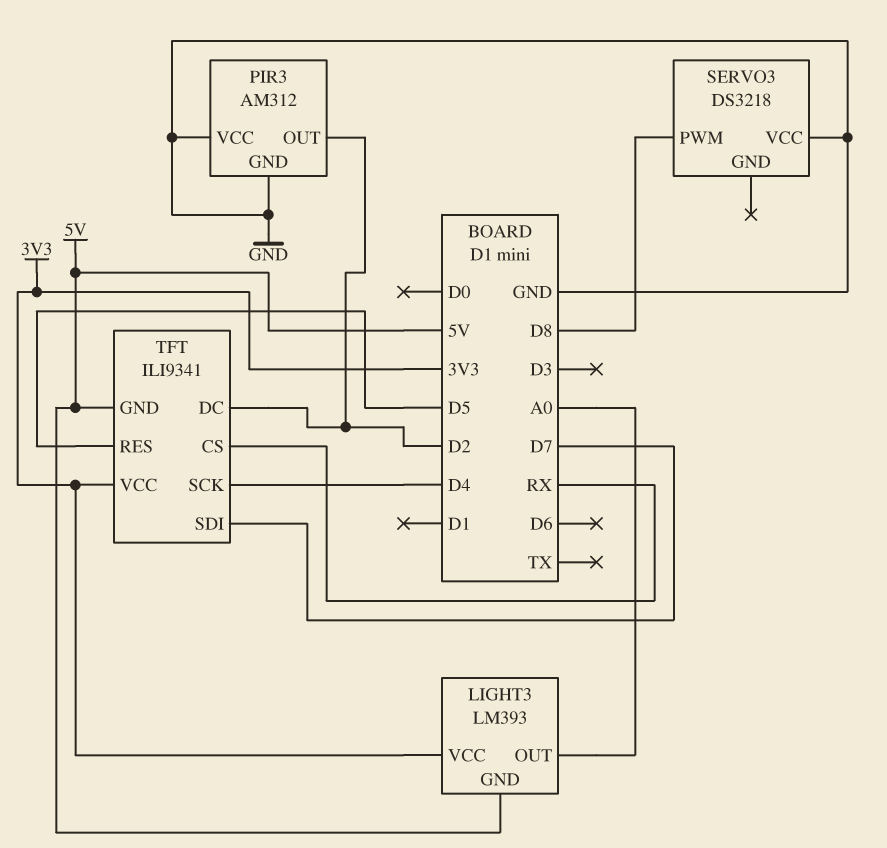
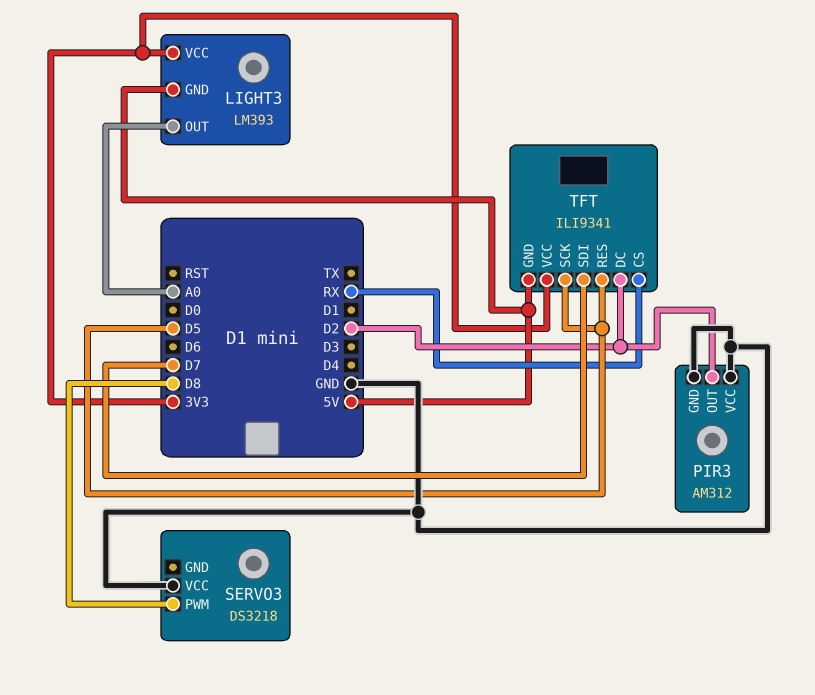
TFT pin SCK: D4 -> D5

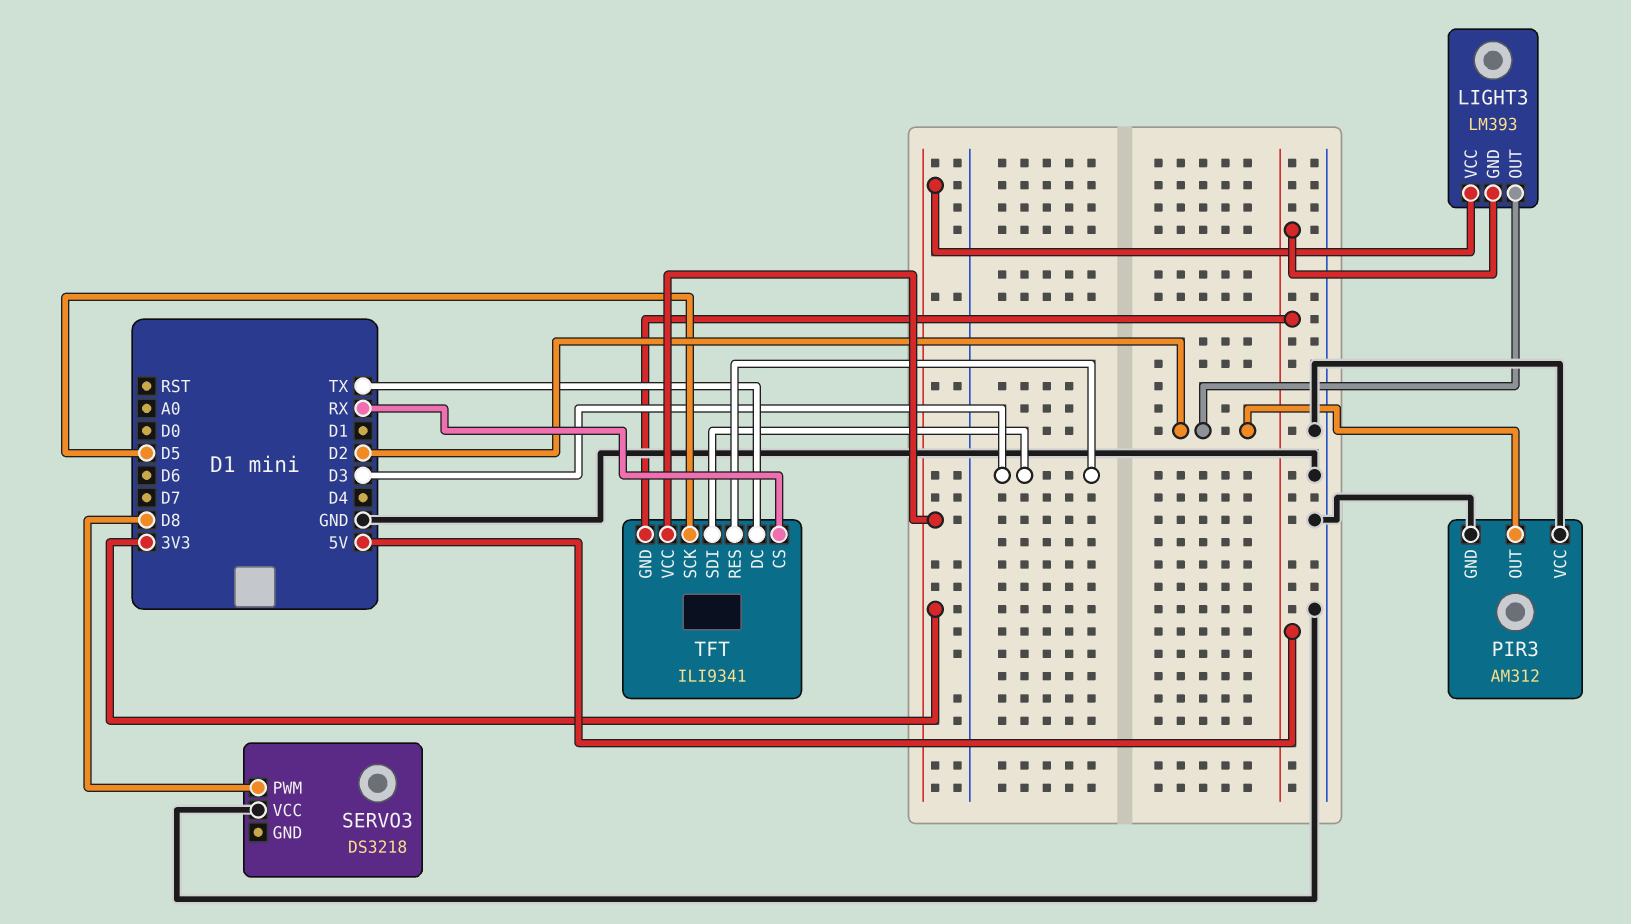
LIGHT3 pin OUT: A0 -> D2
TFT pin DC: D2 -> TX
TFT pin RES: D5 -> D3
TFT pin SDI: D7 -> D3

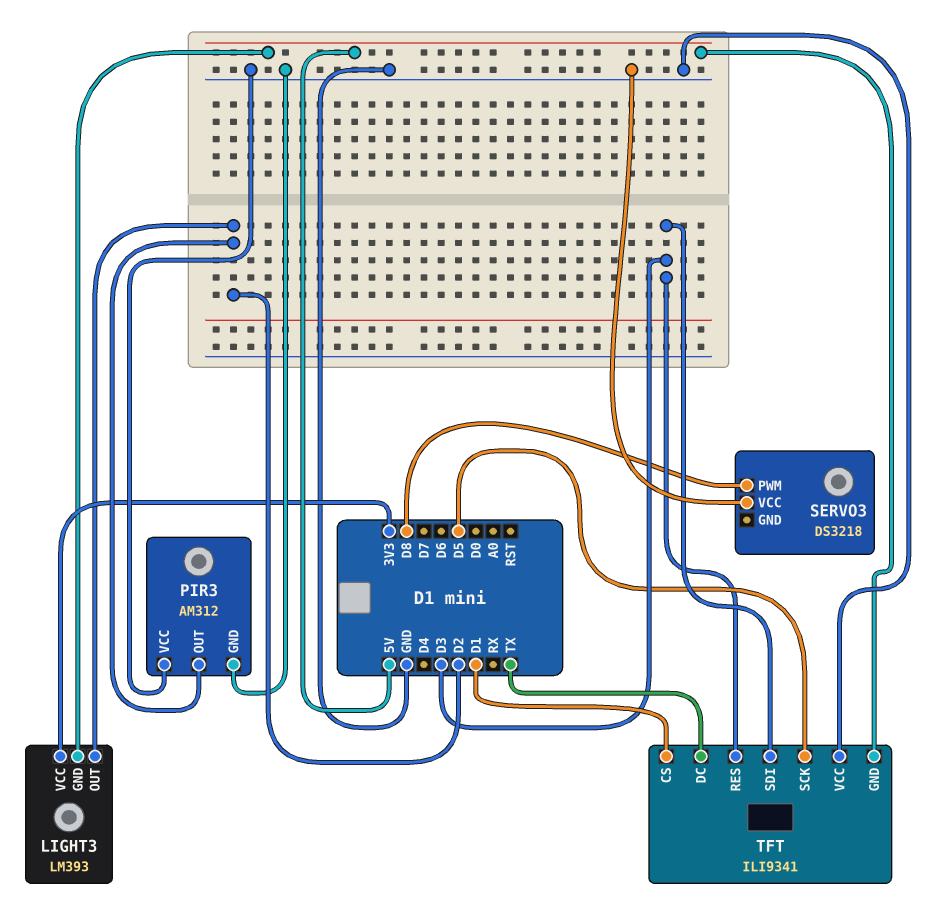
TFT pin CS: RX -> D1
TFT pin VCC: 3V3 -> GND

